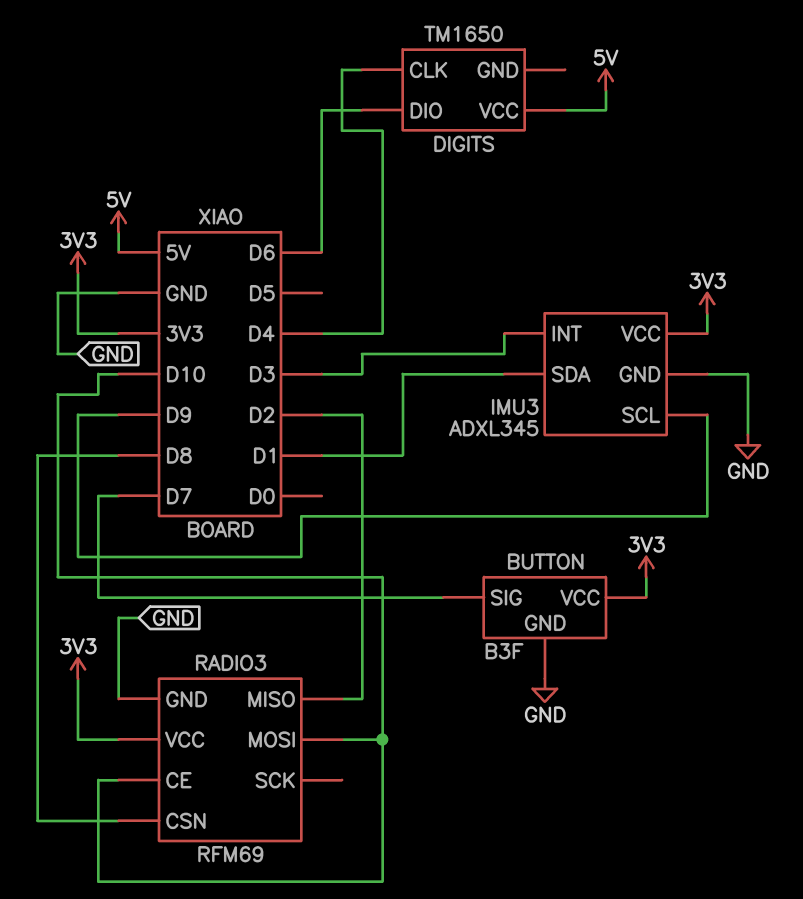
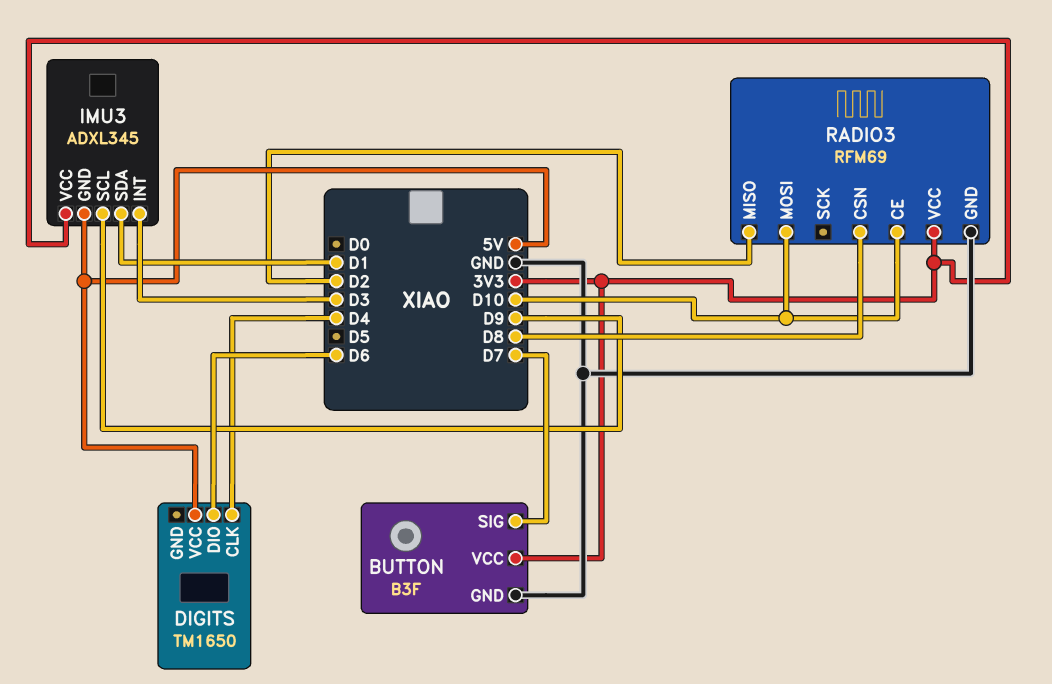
IMU3 pin GND: GND -> 5V

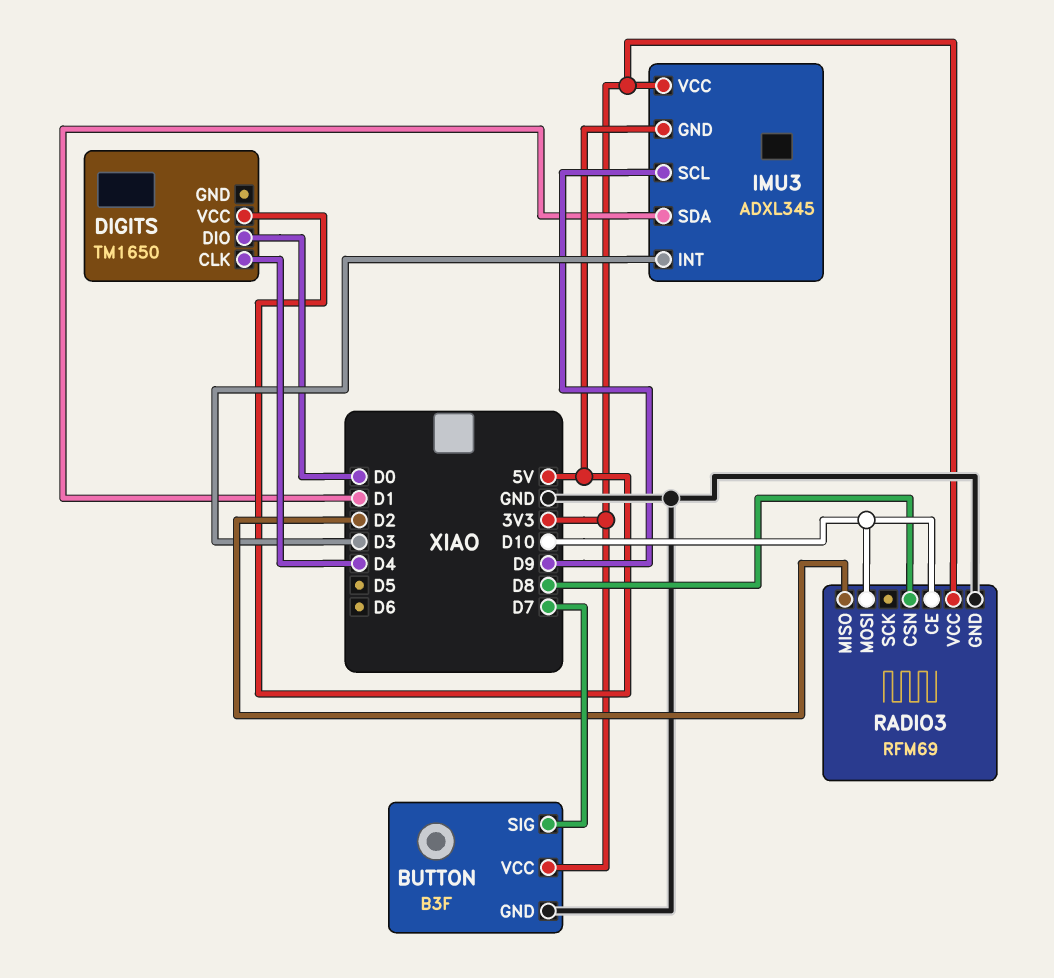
DIGITS pin DIO: D6 -> D0

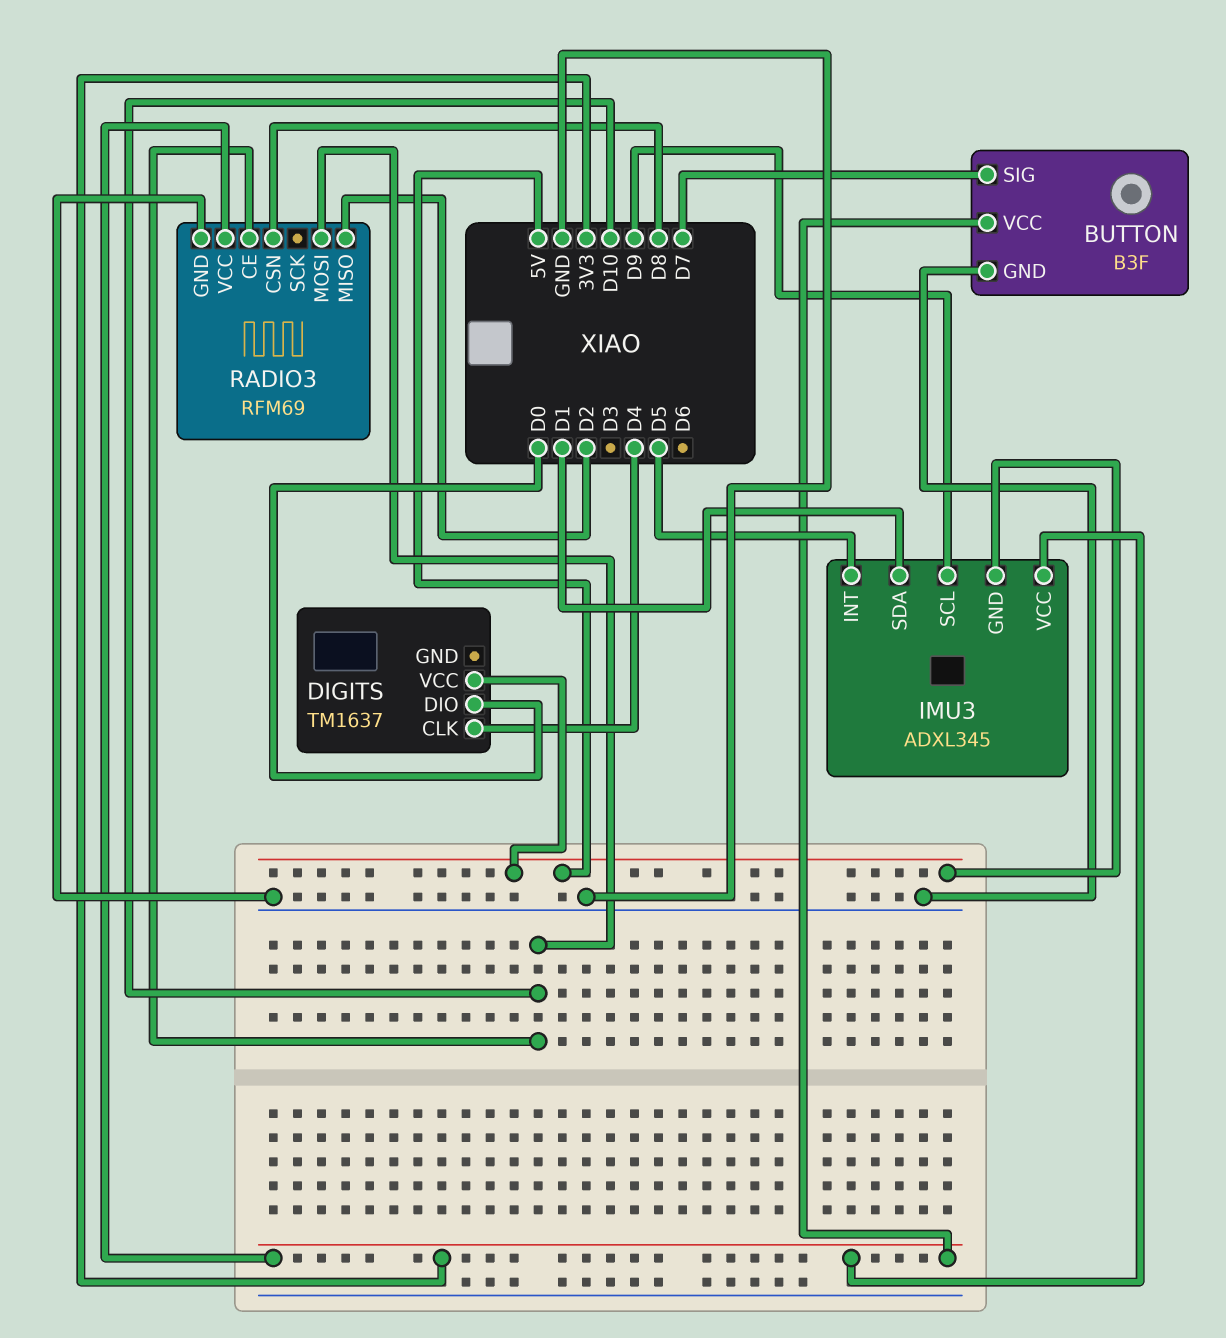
DIGITS: TM1650 -> TM1637
IMU3 pin INT: D3 -> D5

